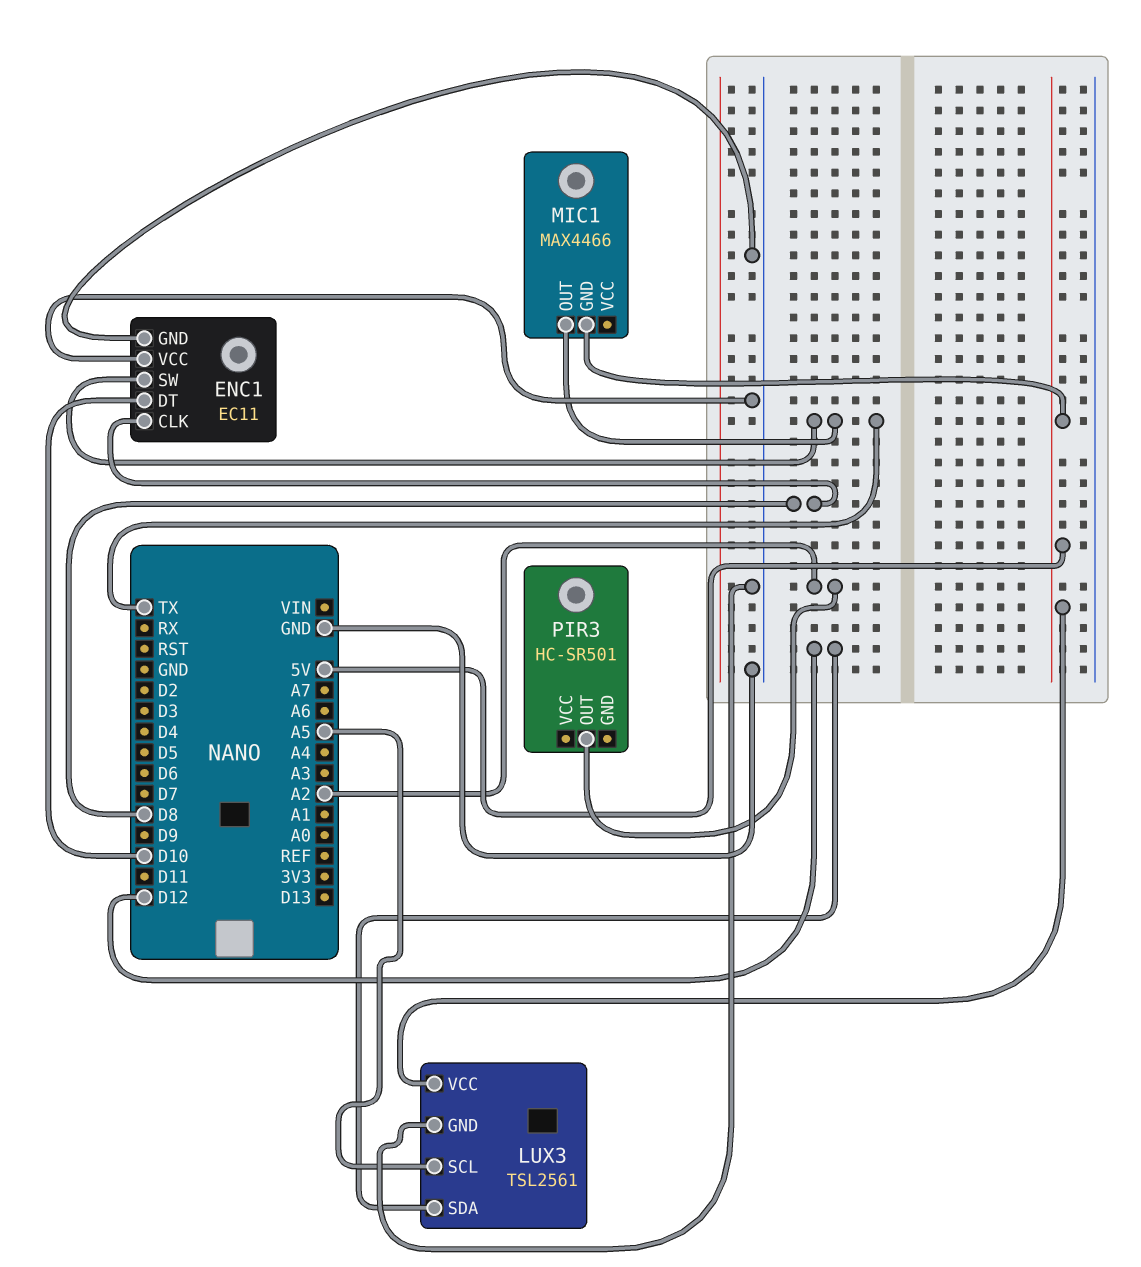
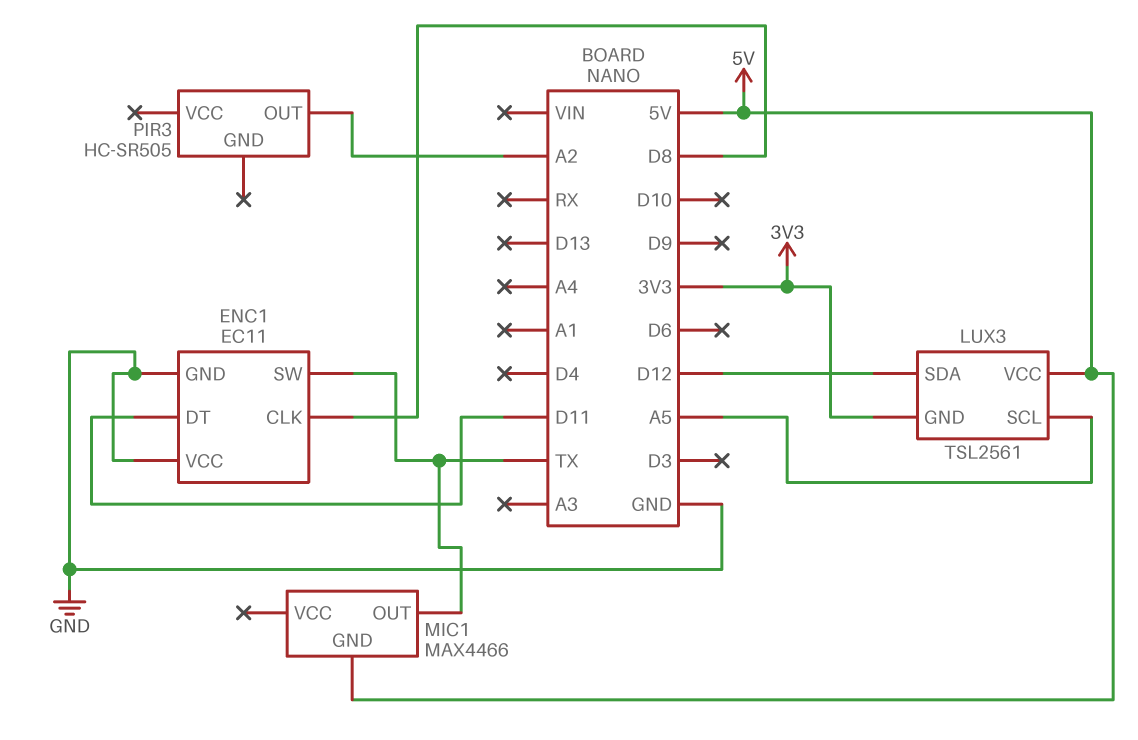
ENC1 pin DT: D10 -> D11
LUX3 pin GND: GND -> 3V3
PIR3: HC-SR501 -> HC-SR505

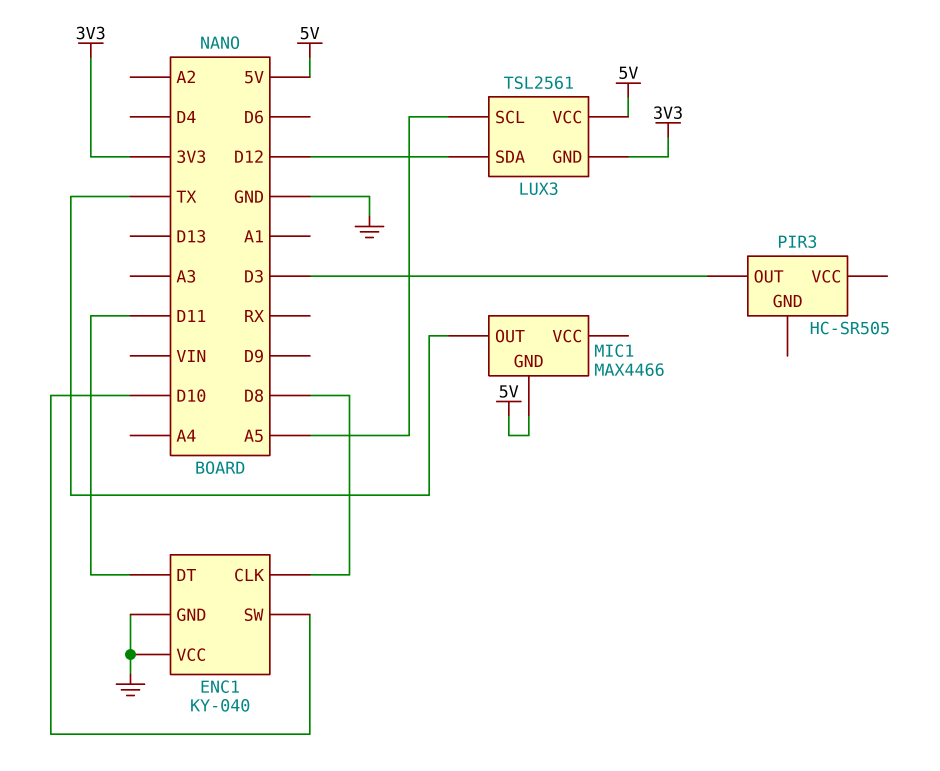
ENC1: EC11 -> KY-040
ENC1 pin SW: TX -> D10
PIR3 pin OUT: A2 -> D3

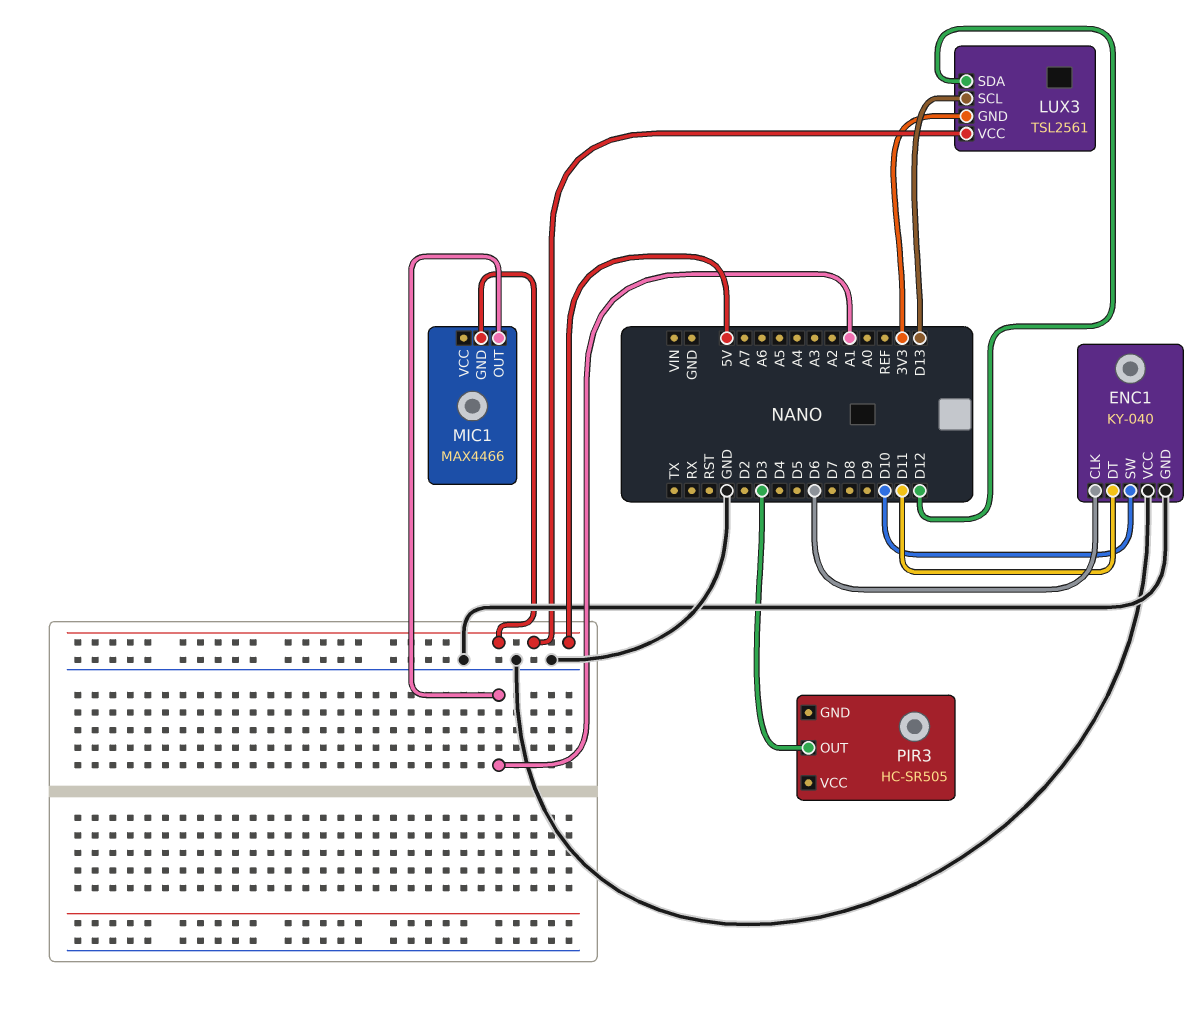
ENC1 pin CLK: D8 -> D6
LUX3 pin SCL: A5 -> D13
MIC1 pin OUT: TX -> A1

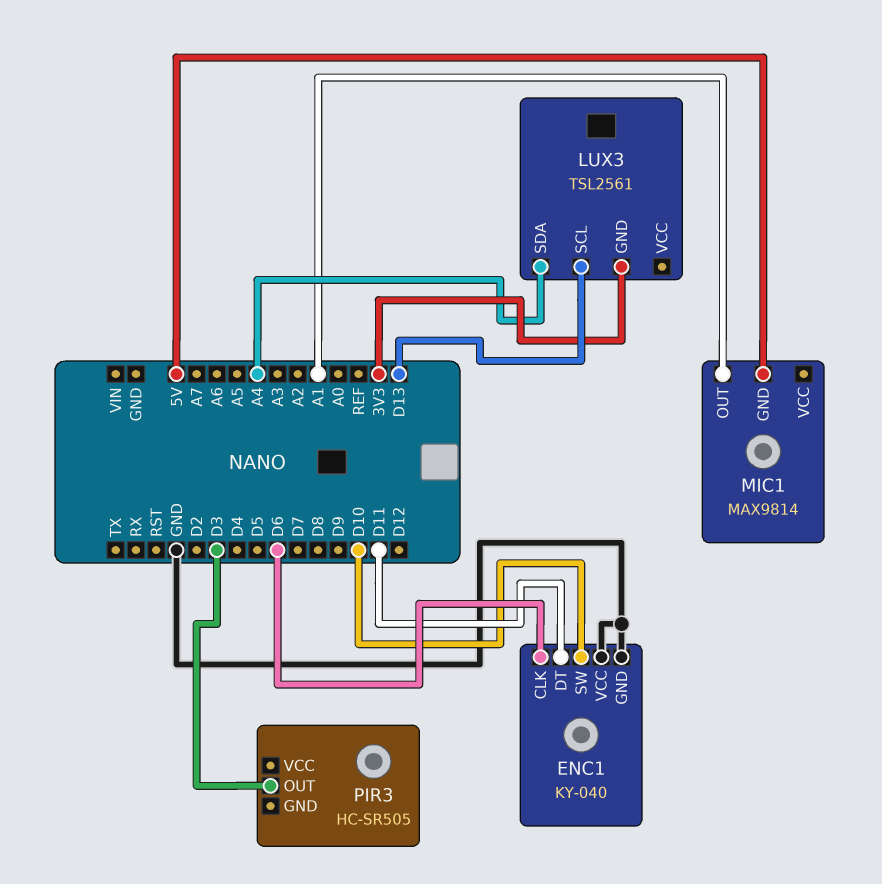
LUX3 pin SDA: D12 -> A4
LUX3 pin VCC: 5V -> none
MIC1: MAX4466 -> MAX9814

